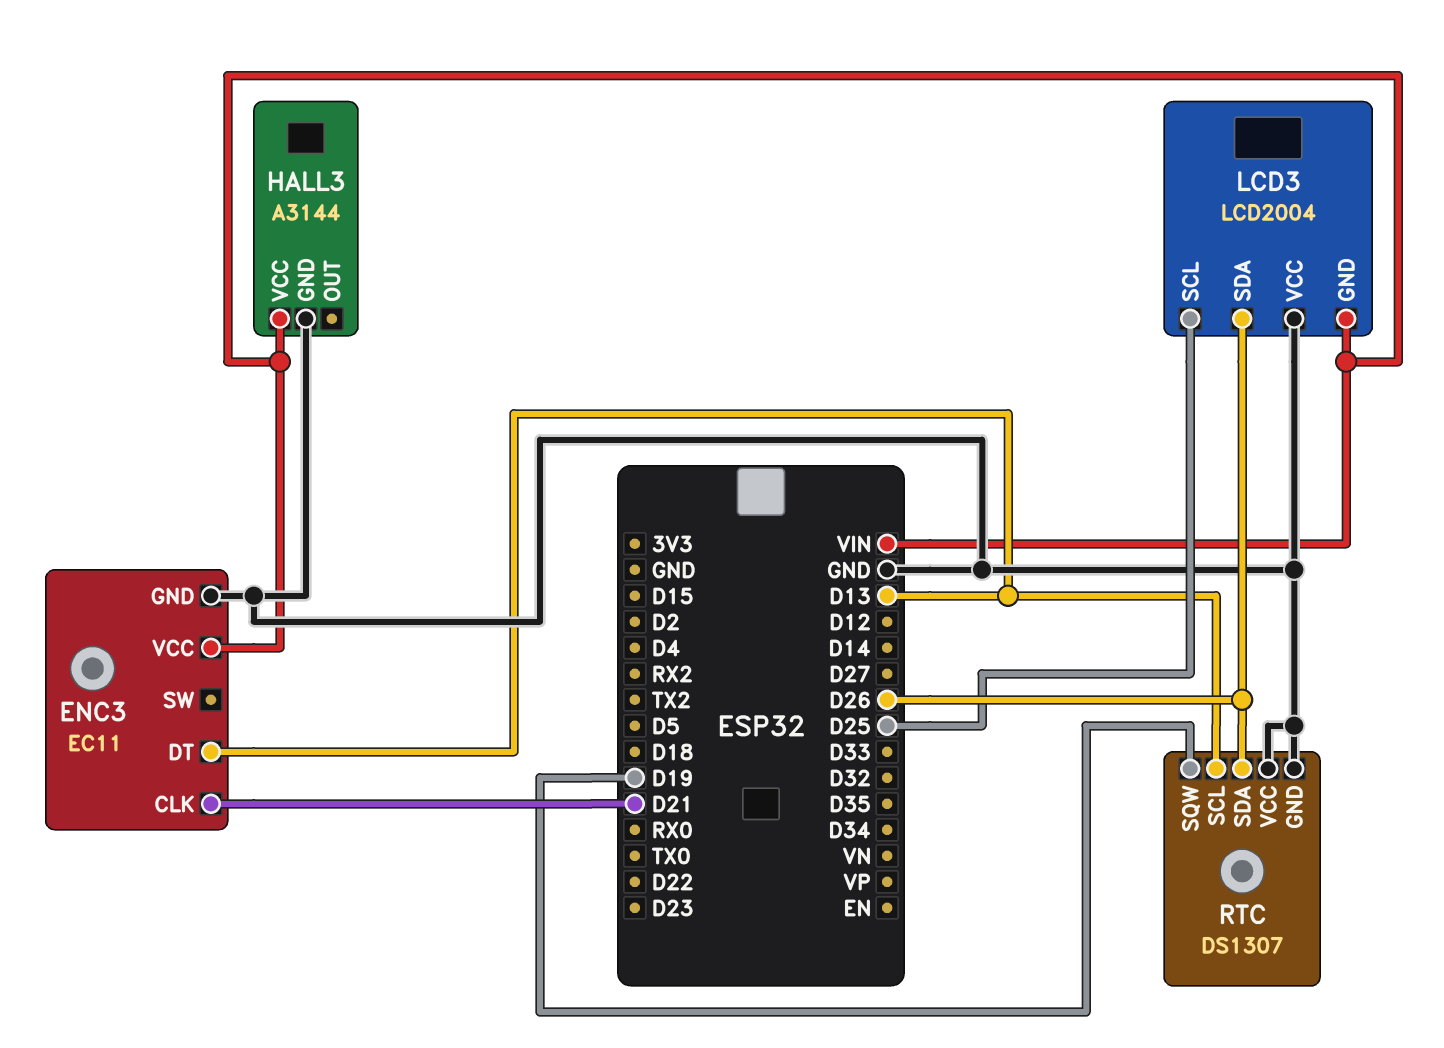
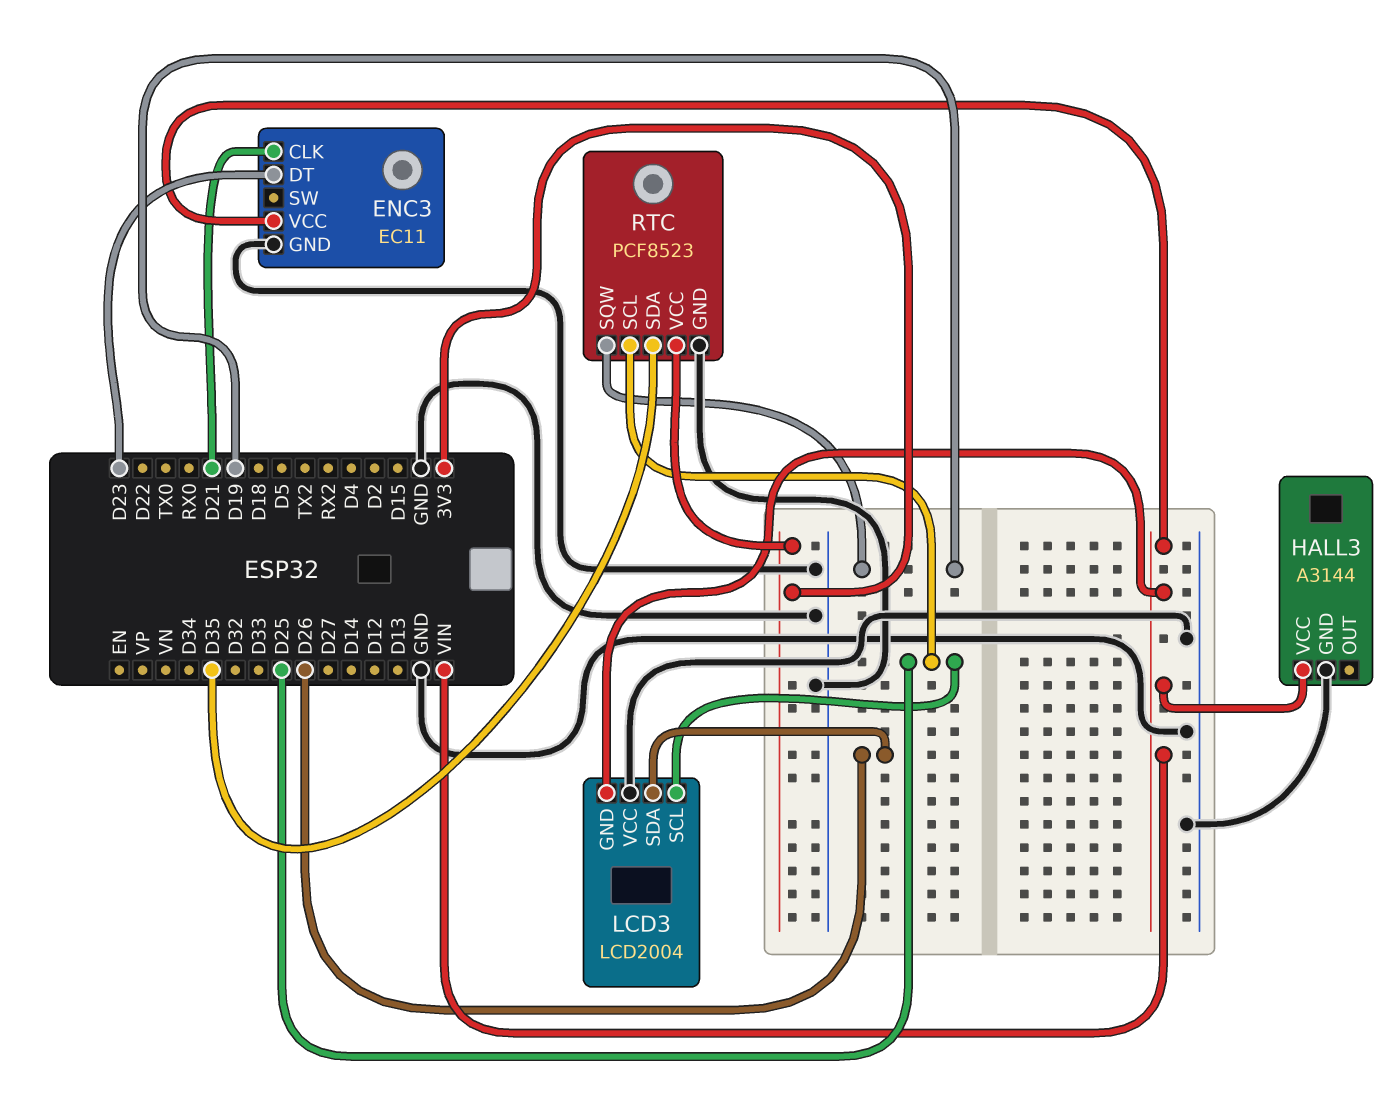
ENC3 pin DT: D13 -> D23
RTC: DS1307 -> PCF8523
RTC pin SCL: D13 -> D25
RTC pin SDA: D26 -> D35
RTC pin VCC: GND -> 3V3

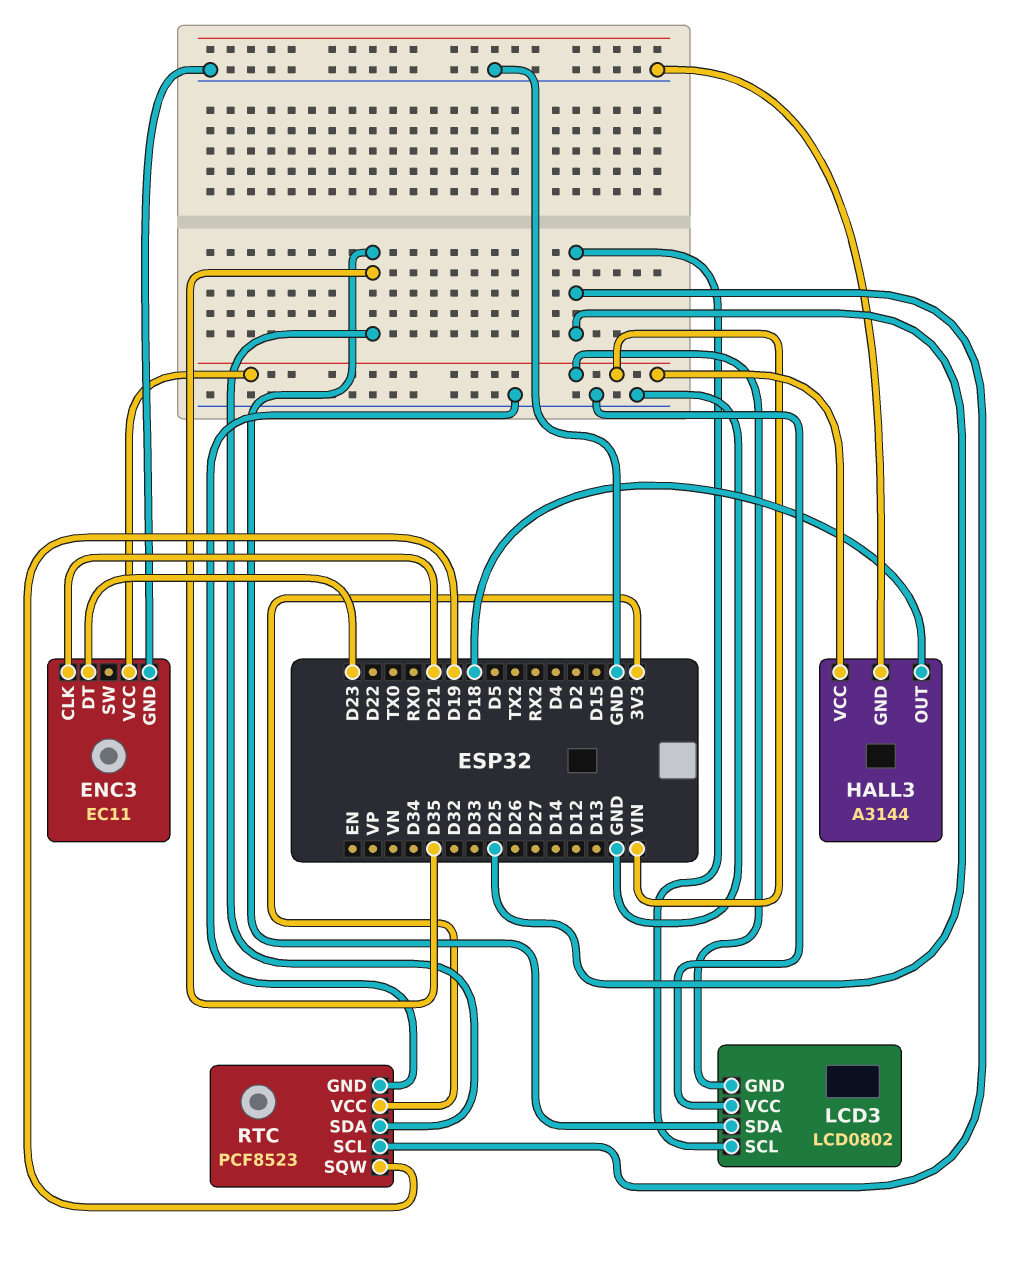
HALL3 pin OUT: none -> D18
LCD3: LCD2004 -> LCD0802
LCD3 pin SDA: D26 -> D35

